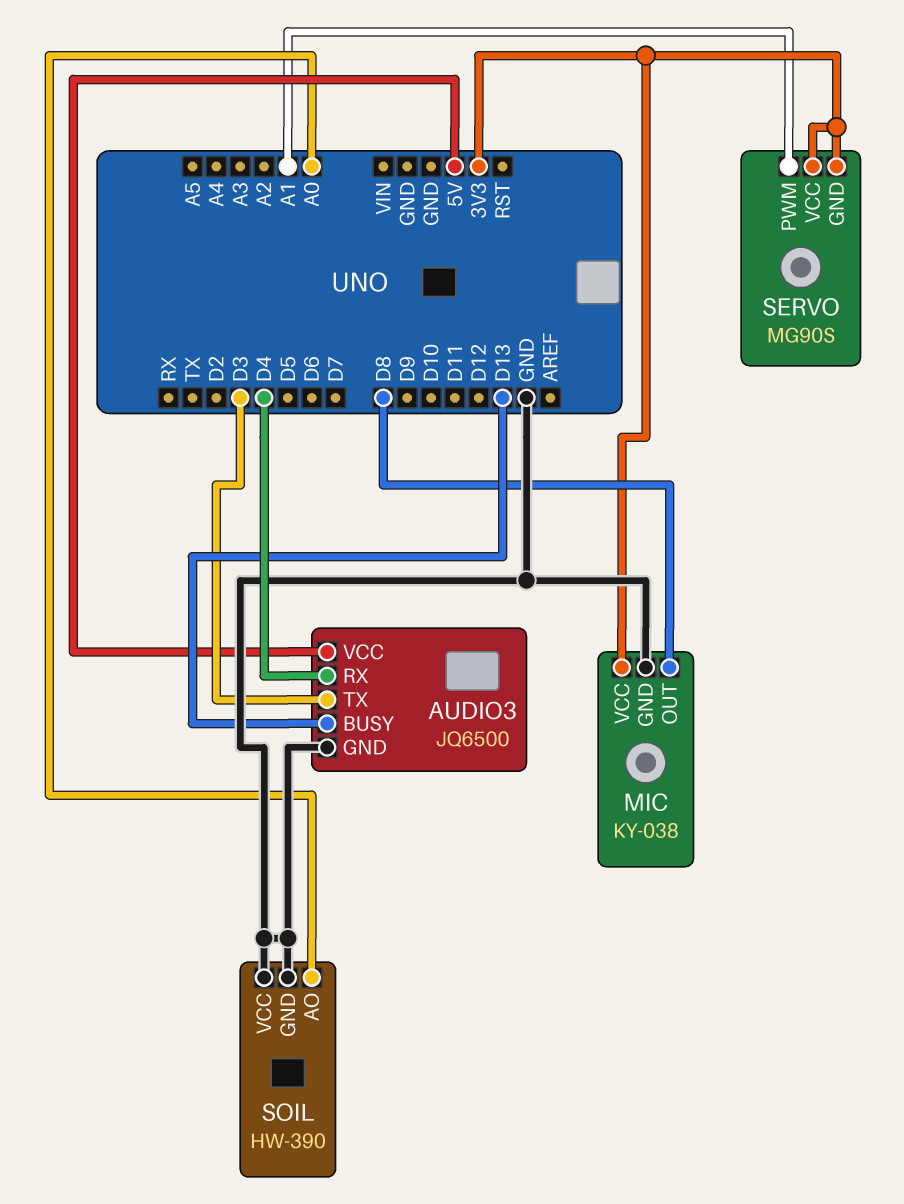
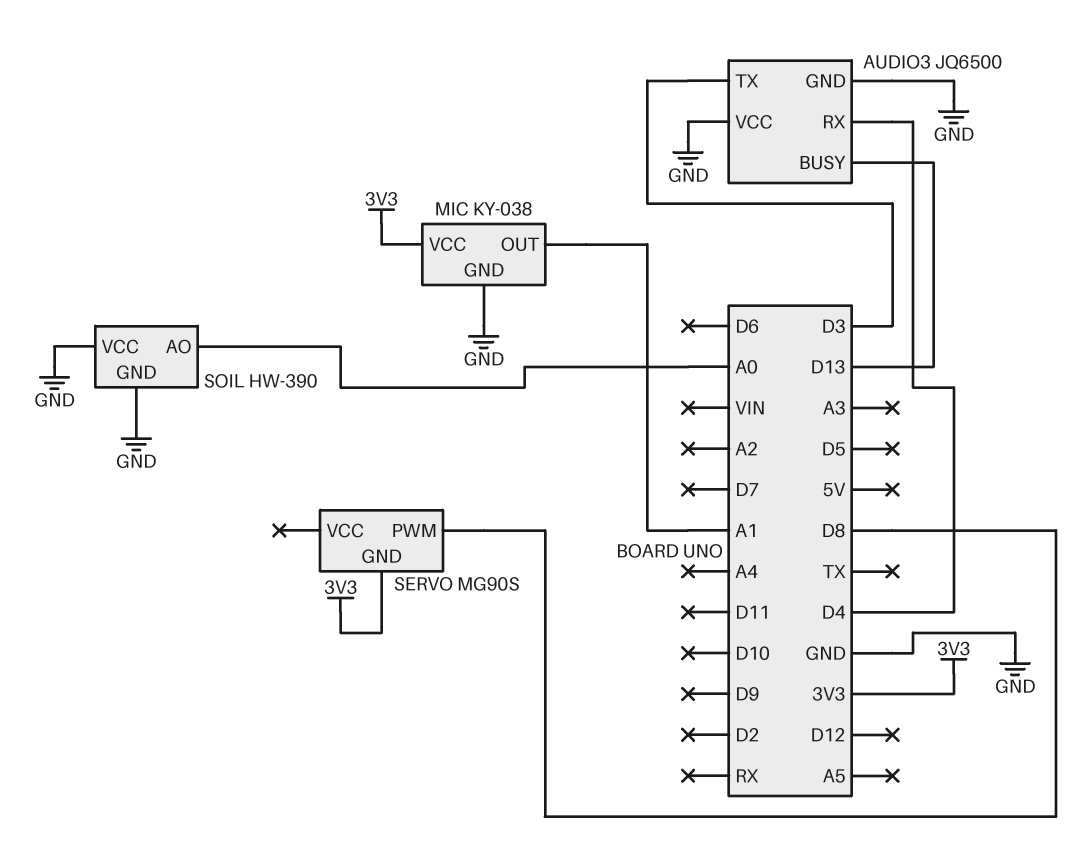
AUDIO3 pin VCC: 5V -> GND
MIC pin OUT: D8 -> A1
SERVO pin PWM: A1 -> D8
SERVO pin VCC: 3V3 -> none

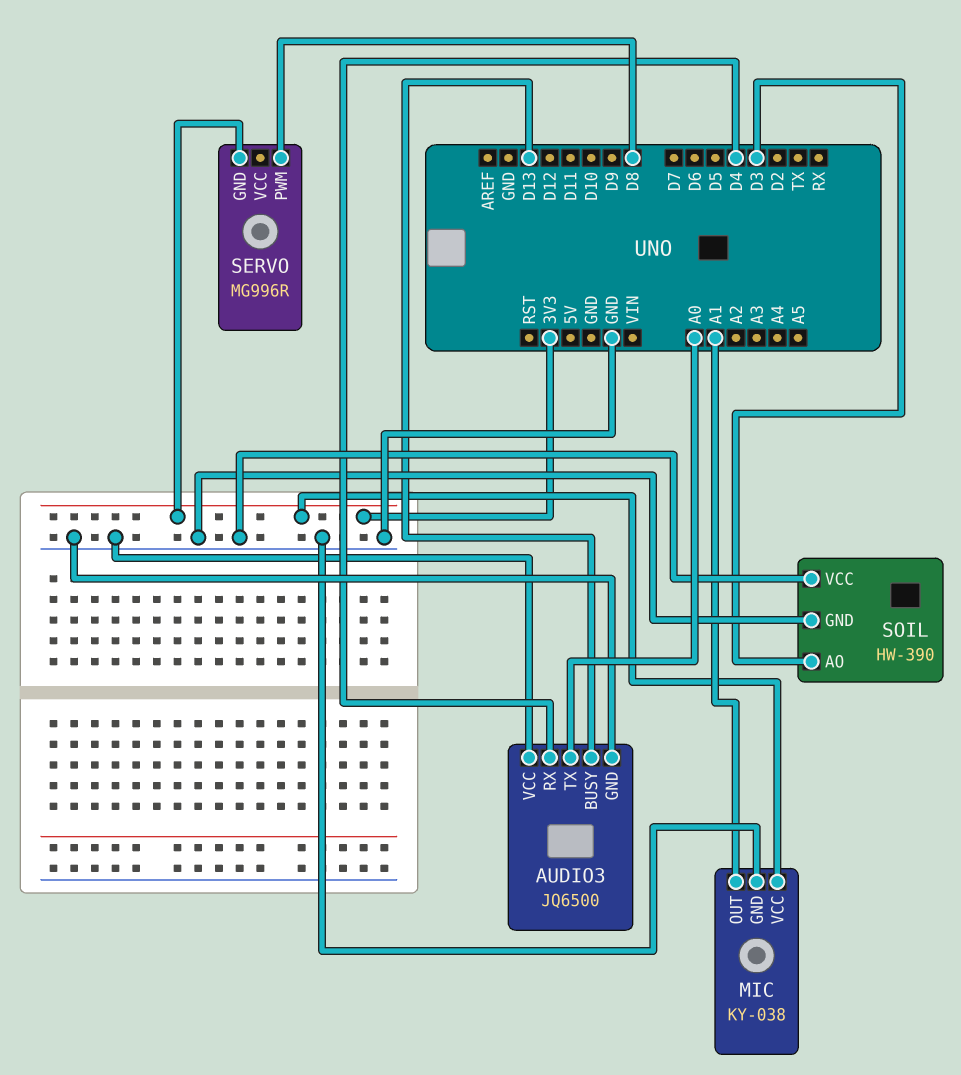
AUDIO3 pin TX: D3 -> A0
SERVO: MG90S -> MG996R
SOIL pin AO: A0 -> D3

